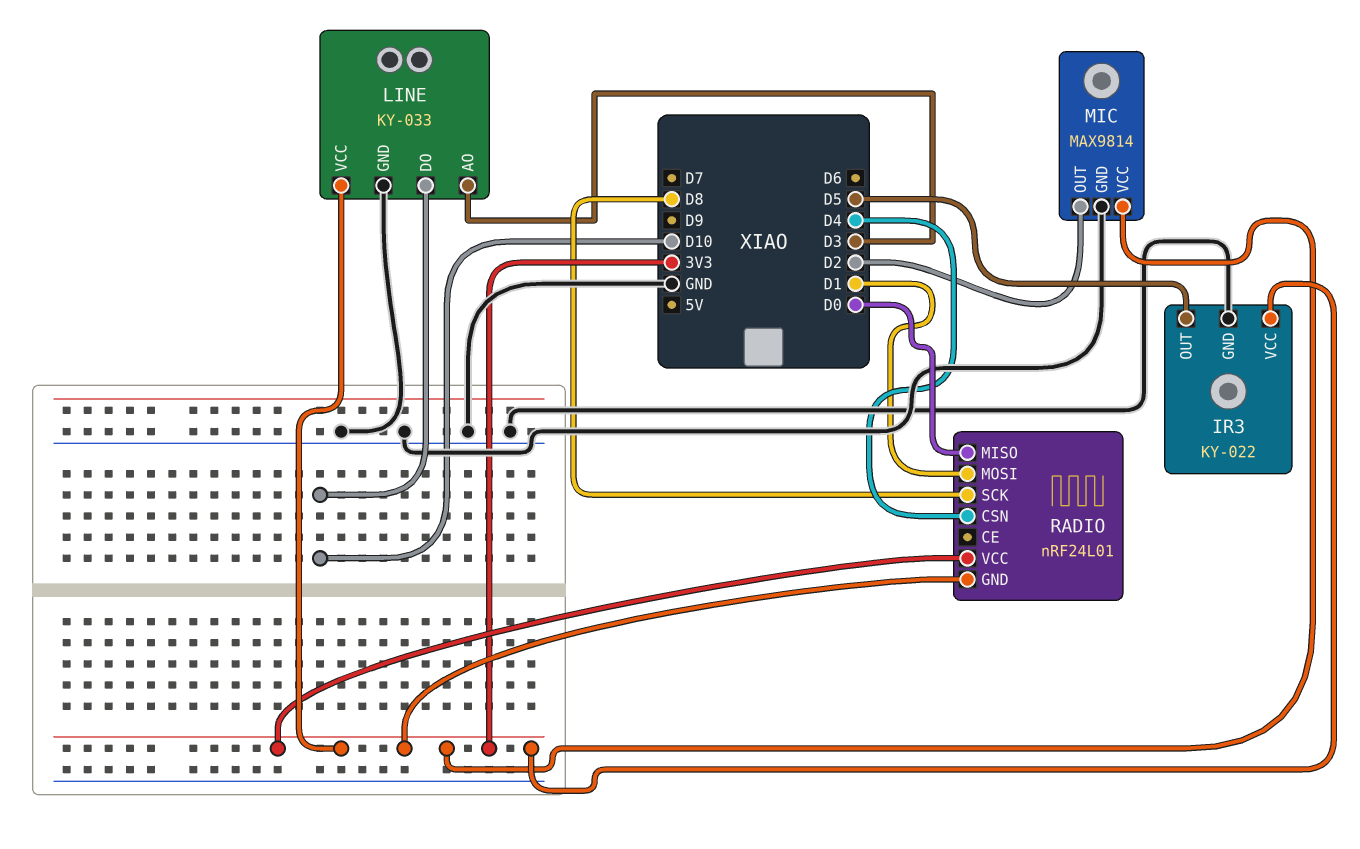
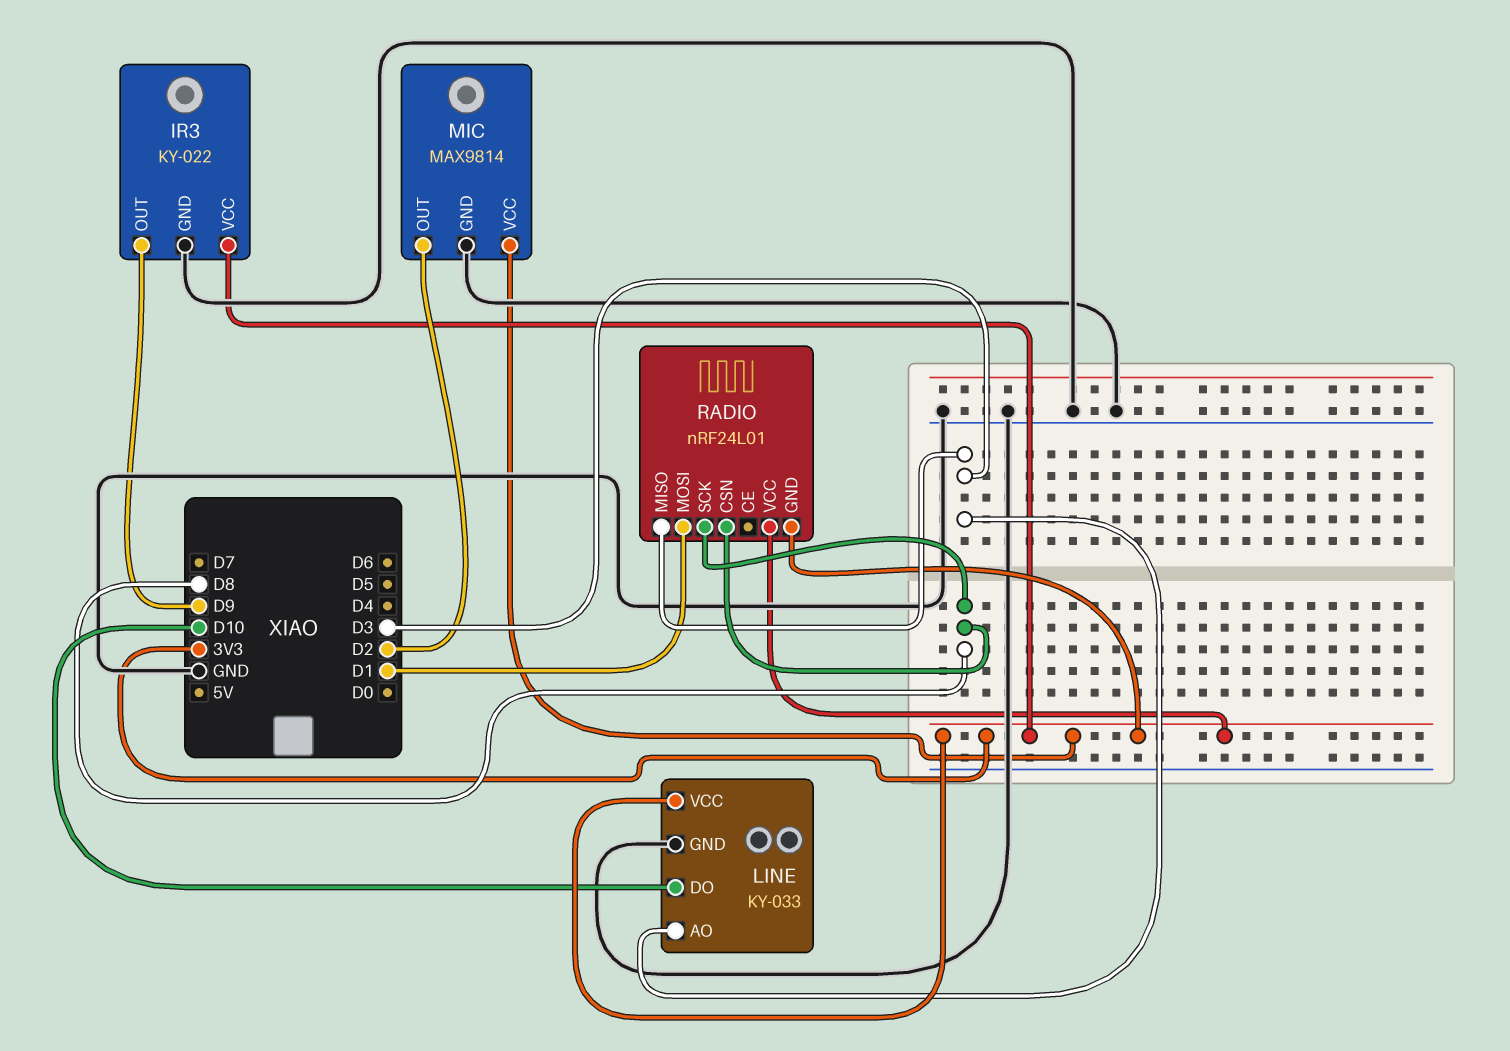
IR3 pin OUT: D5 -> D9
RADIO pin CSN: D4 -> D8
RADIO pin MISO: D0 -> D3

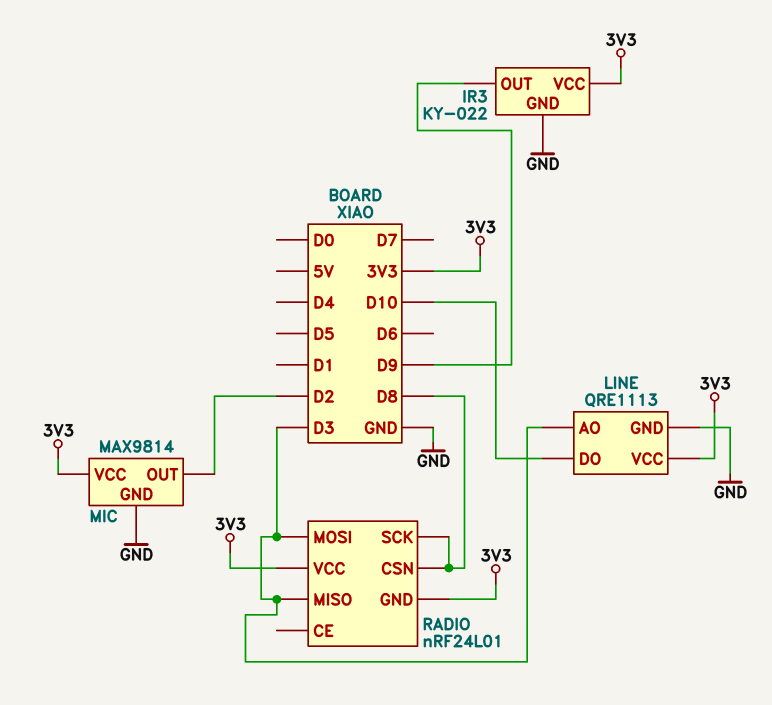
LINE: KY-033 -> QRE1113
RADIO pin MOSI: D1 -> D3

